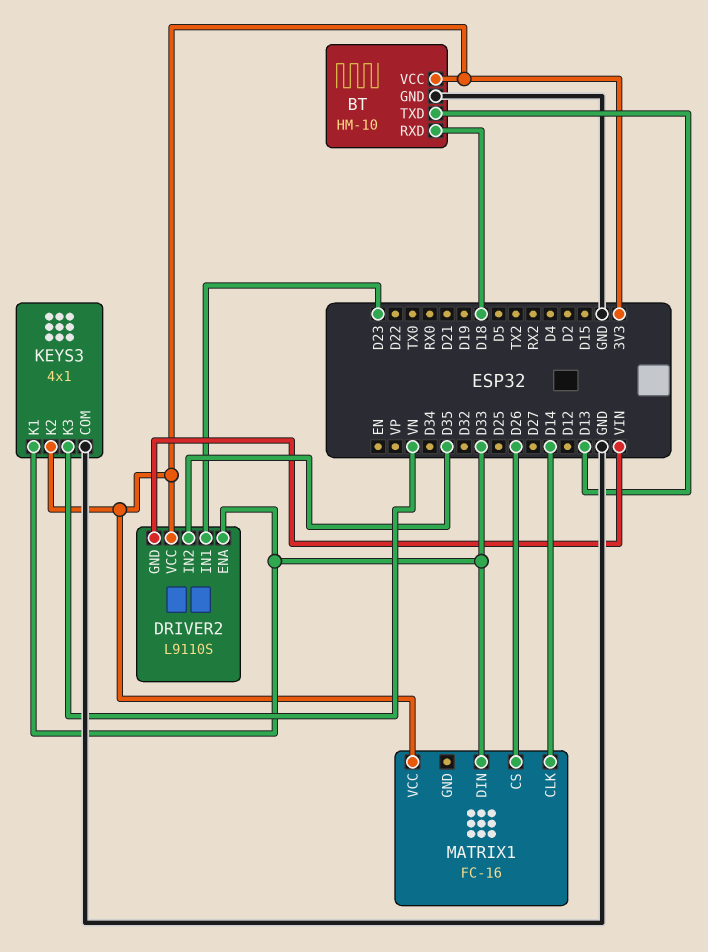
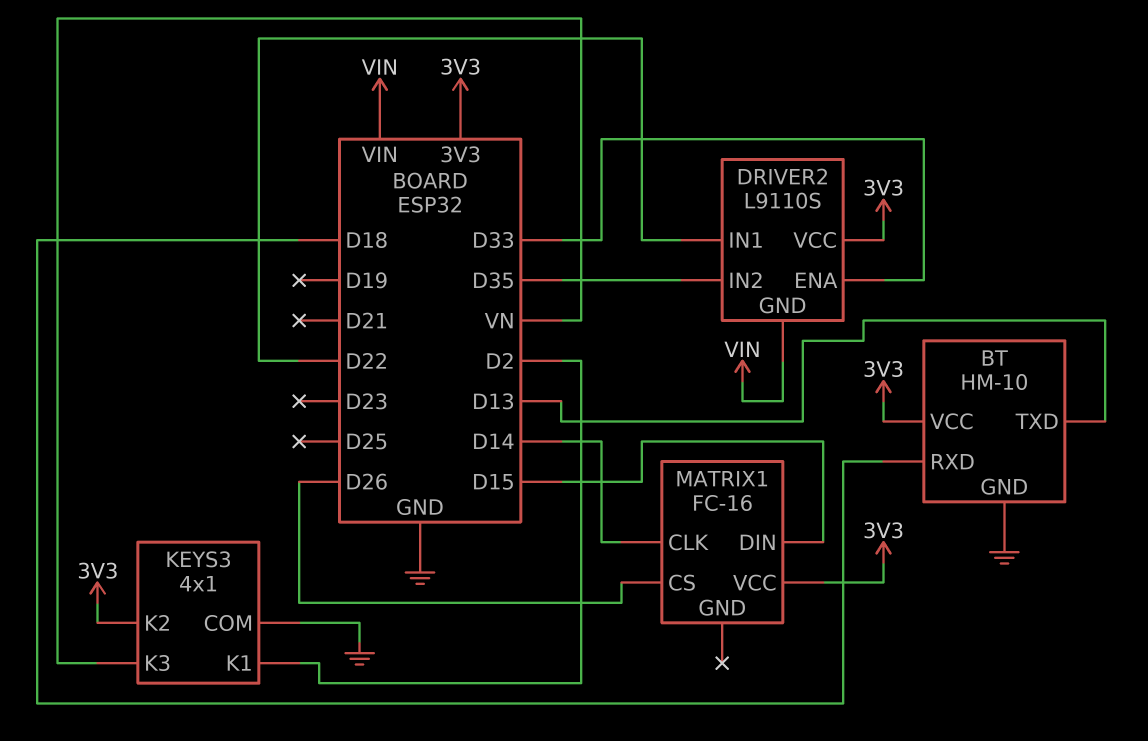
DRIVER2 pin IN1: D23 -> D22
KEYS3 pin K1: D33 -> D2
MATRIX1 pin DIN: D33 -> D15

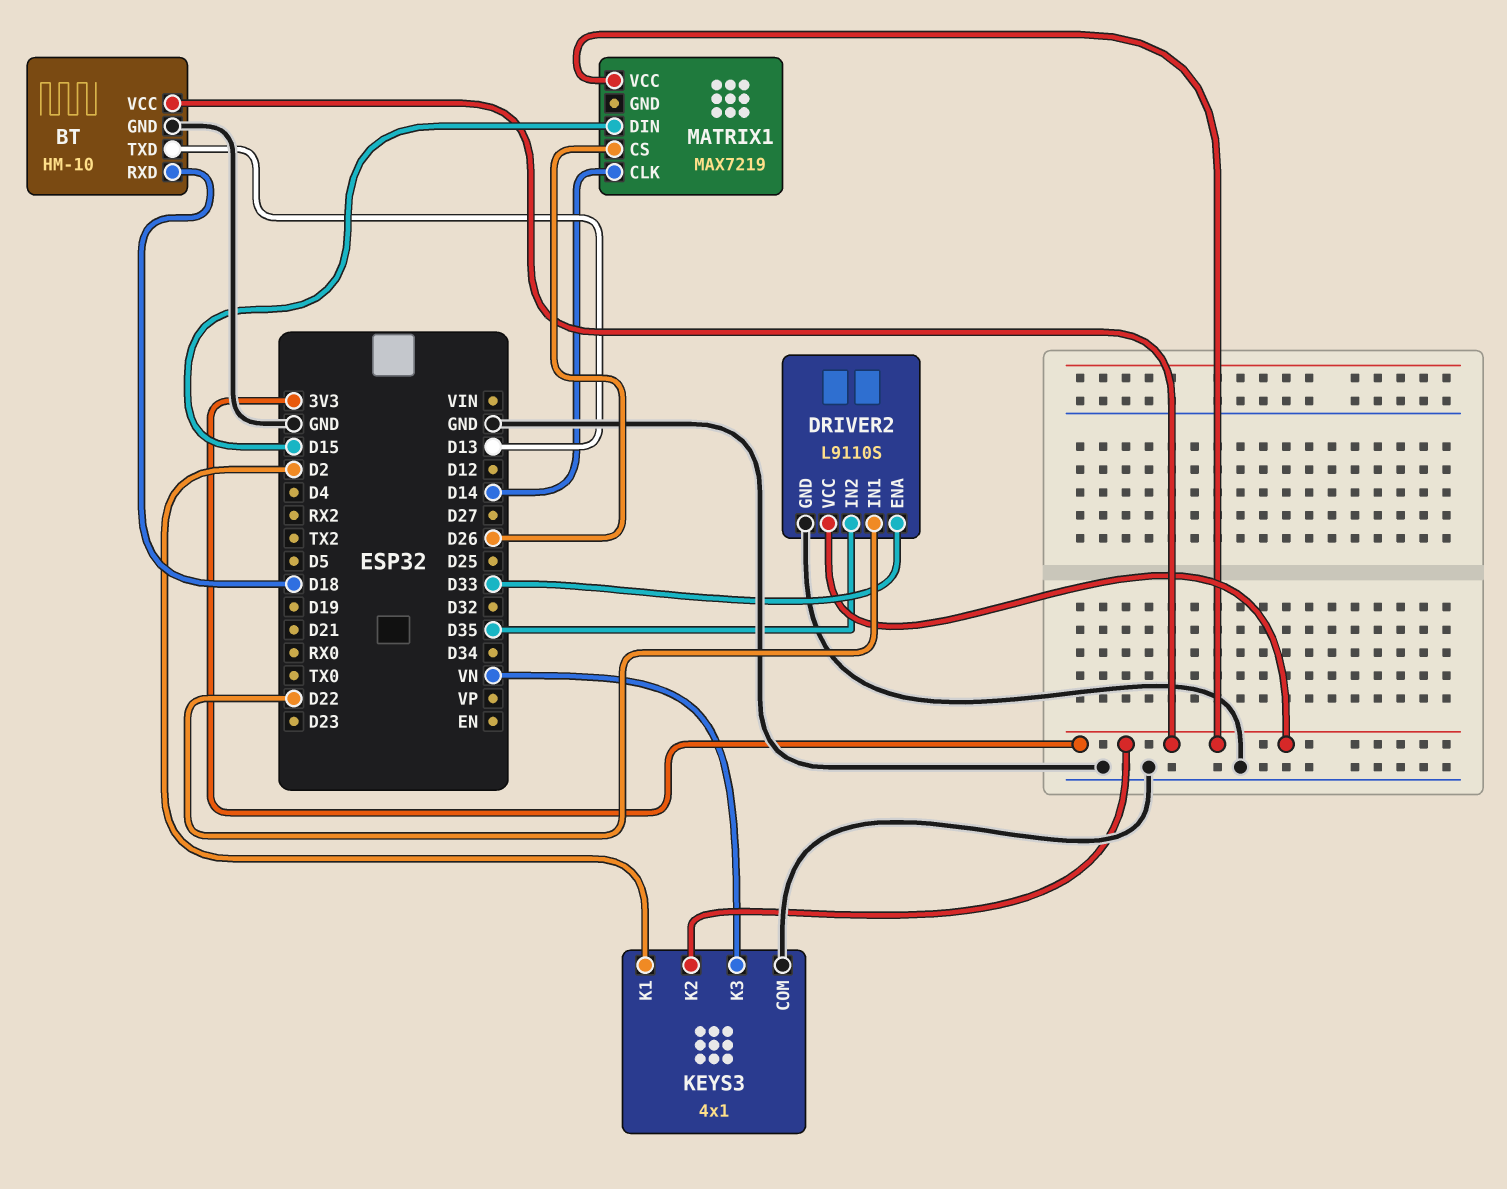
DRIVER2 pin GND: VIN -> GND
MATRIX1: FC-16 -> MAX7219

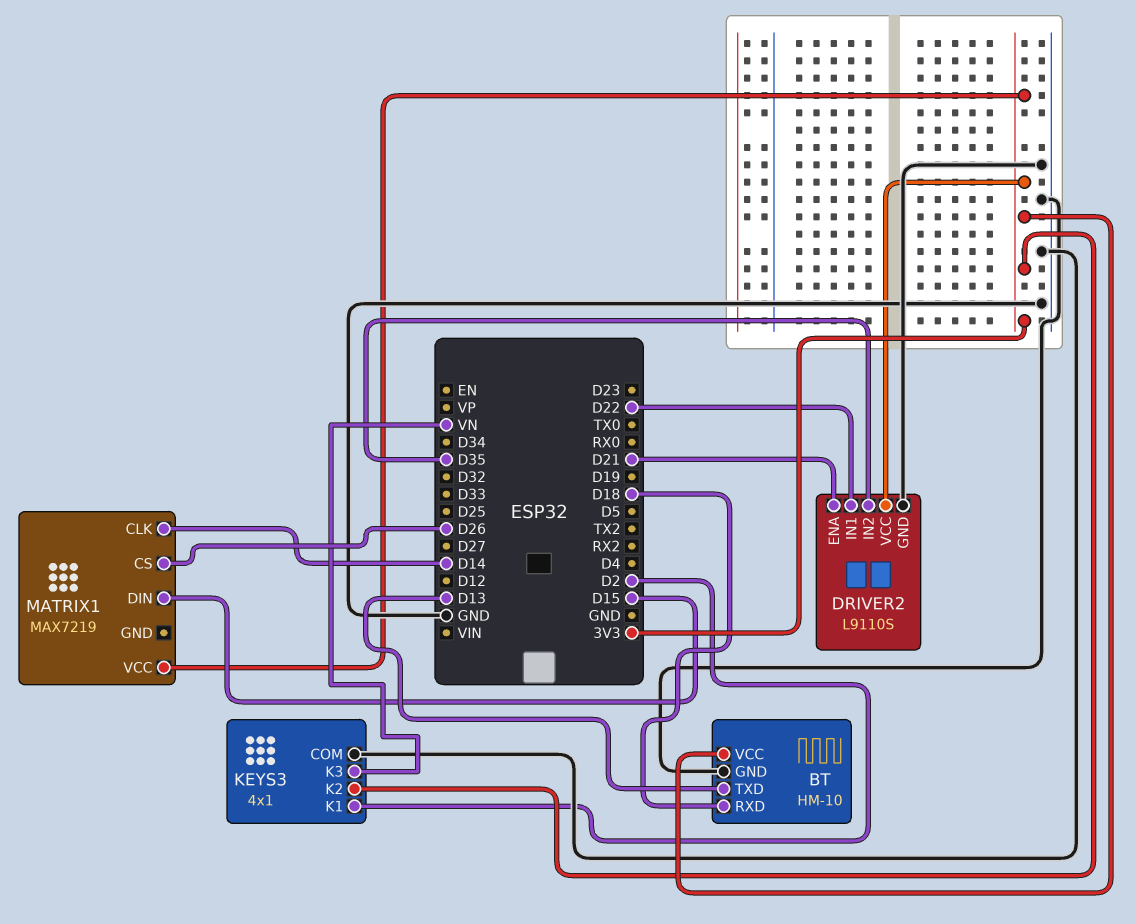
DRIVER2 pin ENA: D33 -> D21

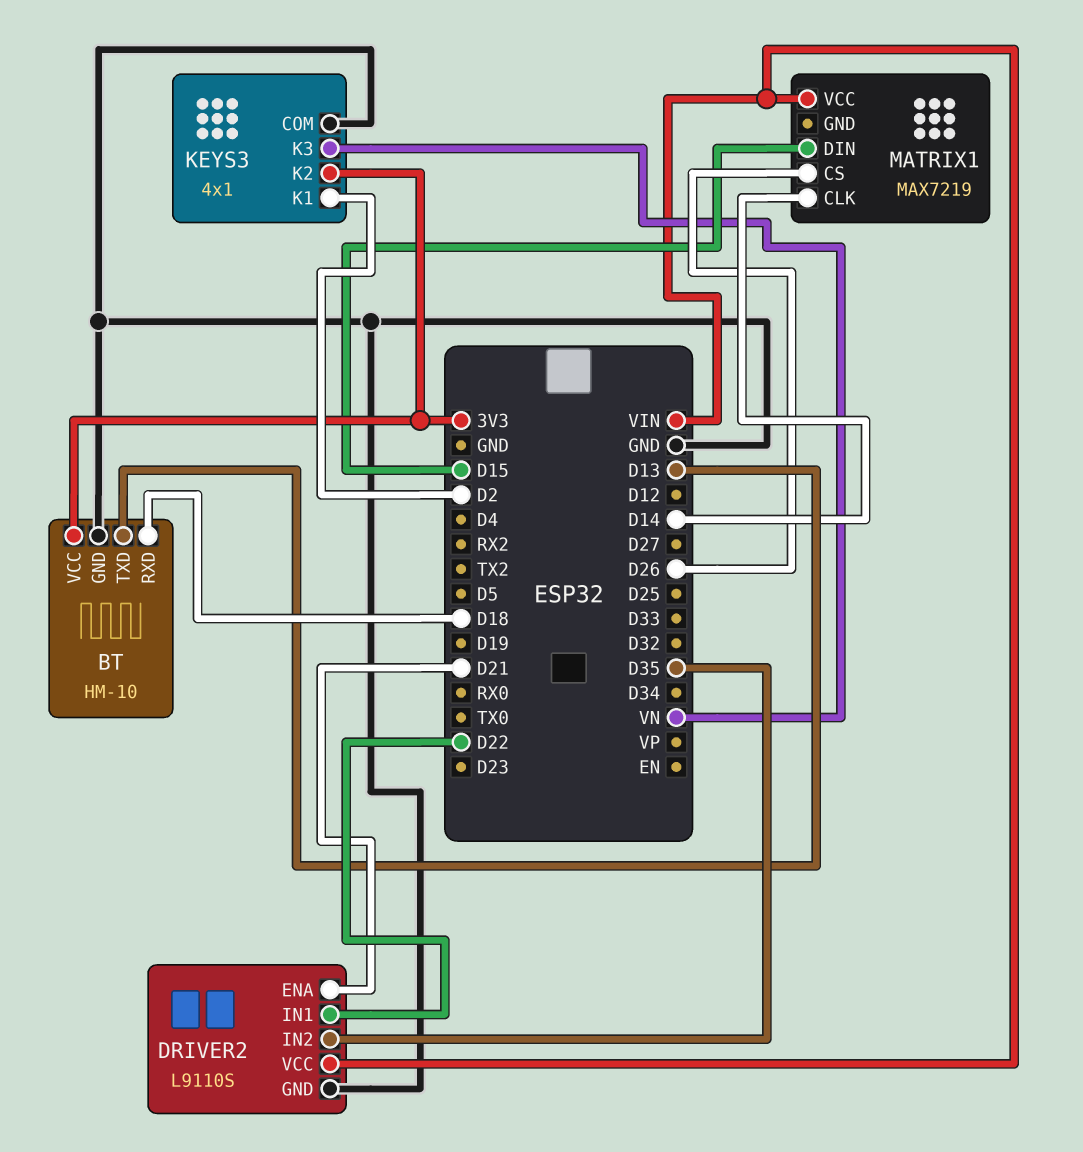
DRIVER2 pin VCC: 3V3 -> VIN
MATRIX1 pin VCC: 3V3 -> VIN

